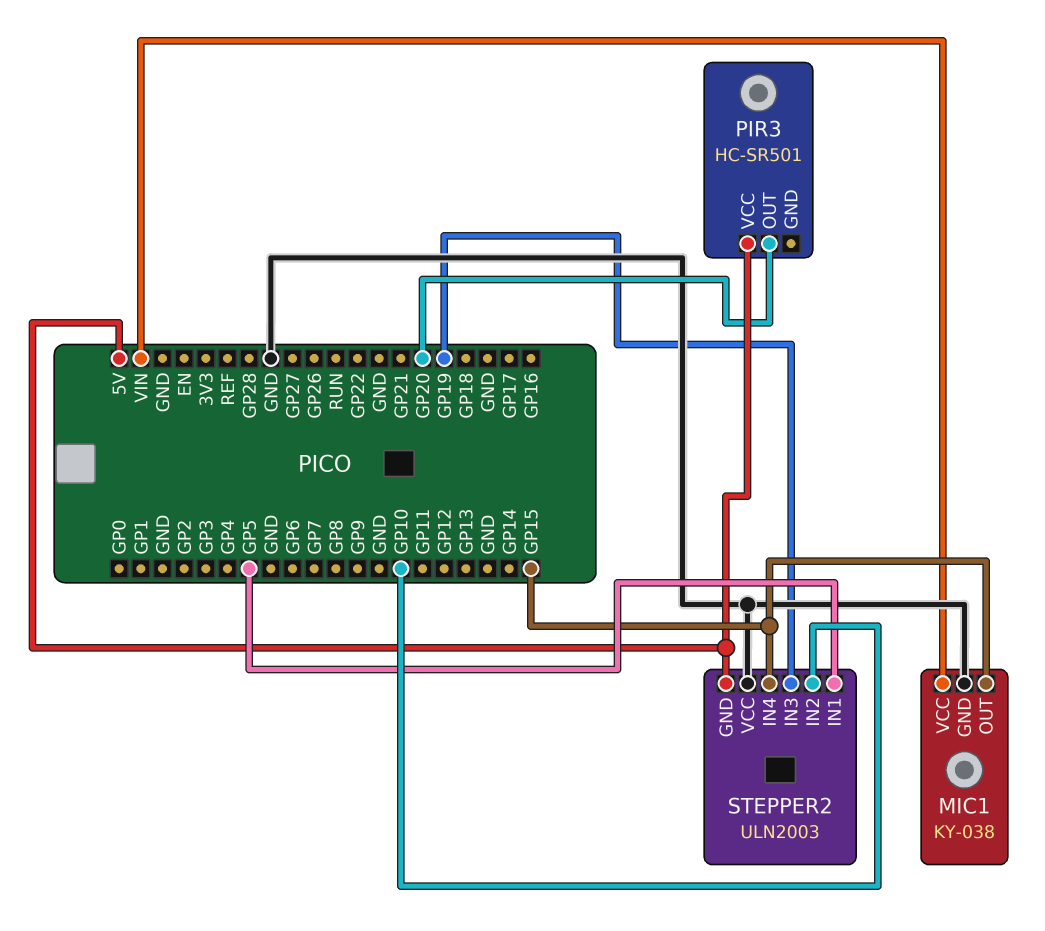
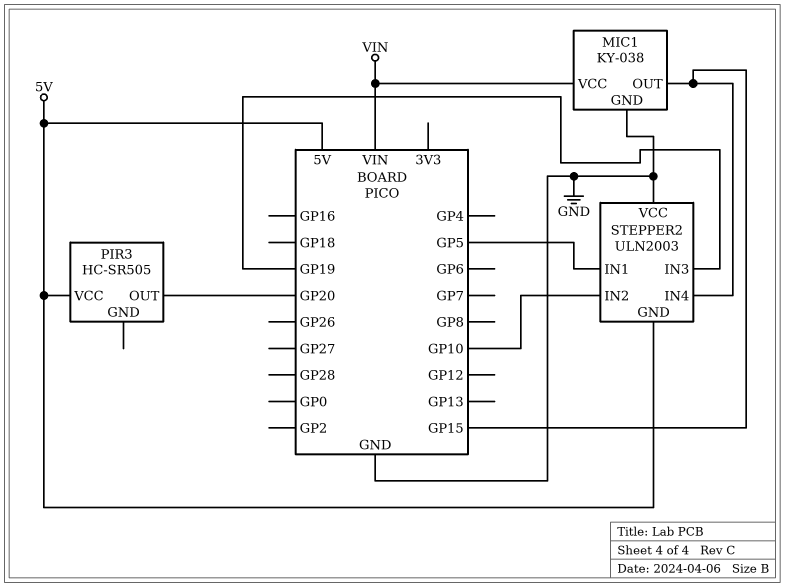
PIR3: HC-SR501 -> HC-SR505

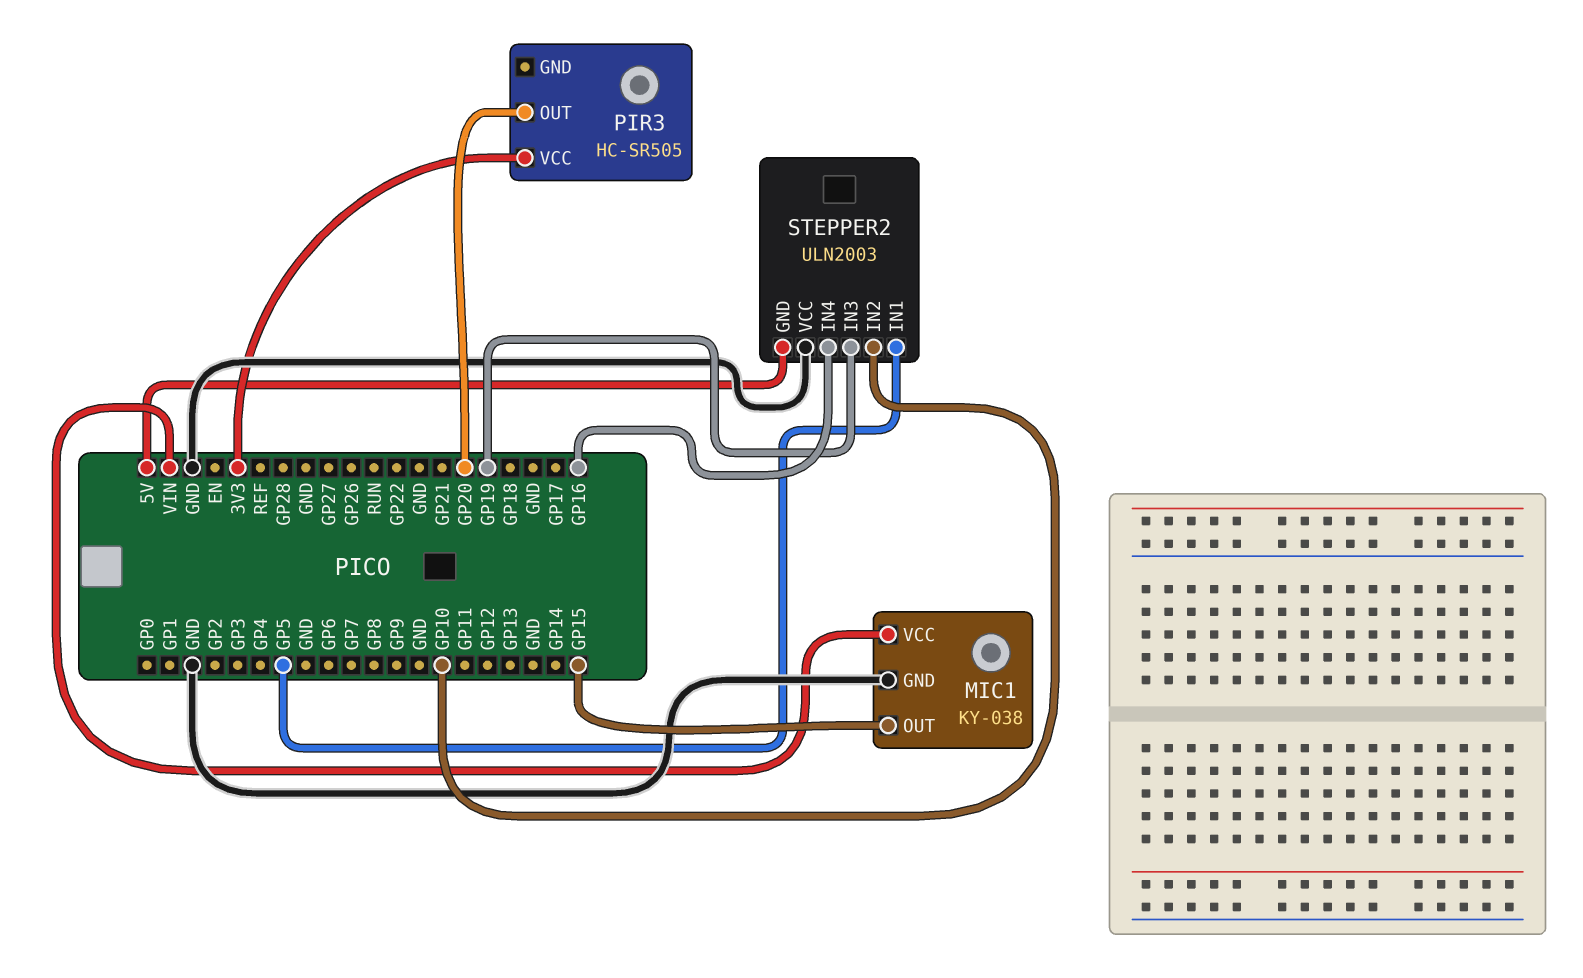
PIR3 pin VCC: 5V -> 3V3
STEPPER2 pin IN4: GP15 -> GP16

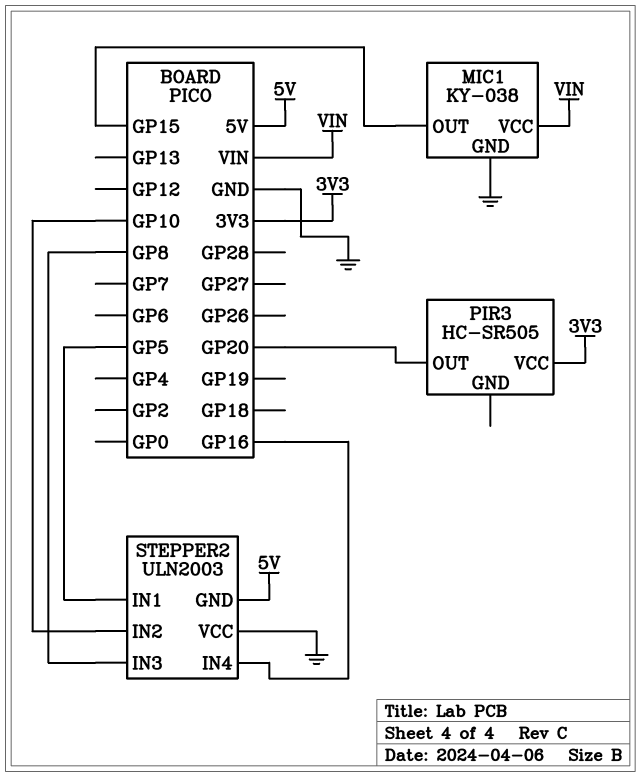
STEPPER2 pin IN3: GP19 -> GP8

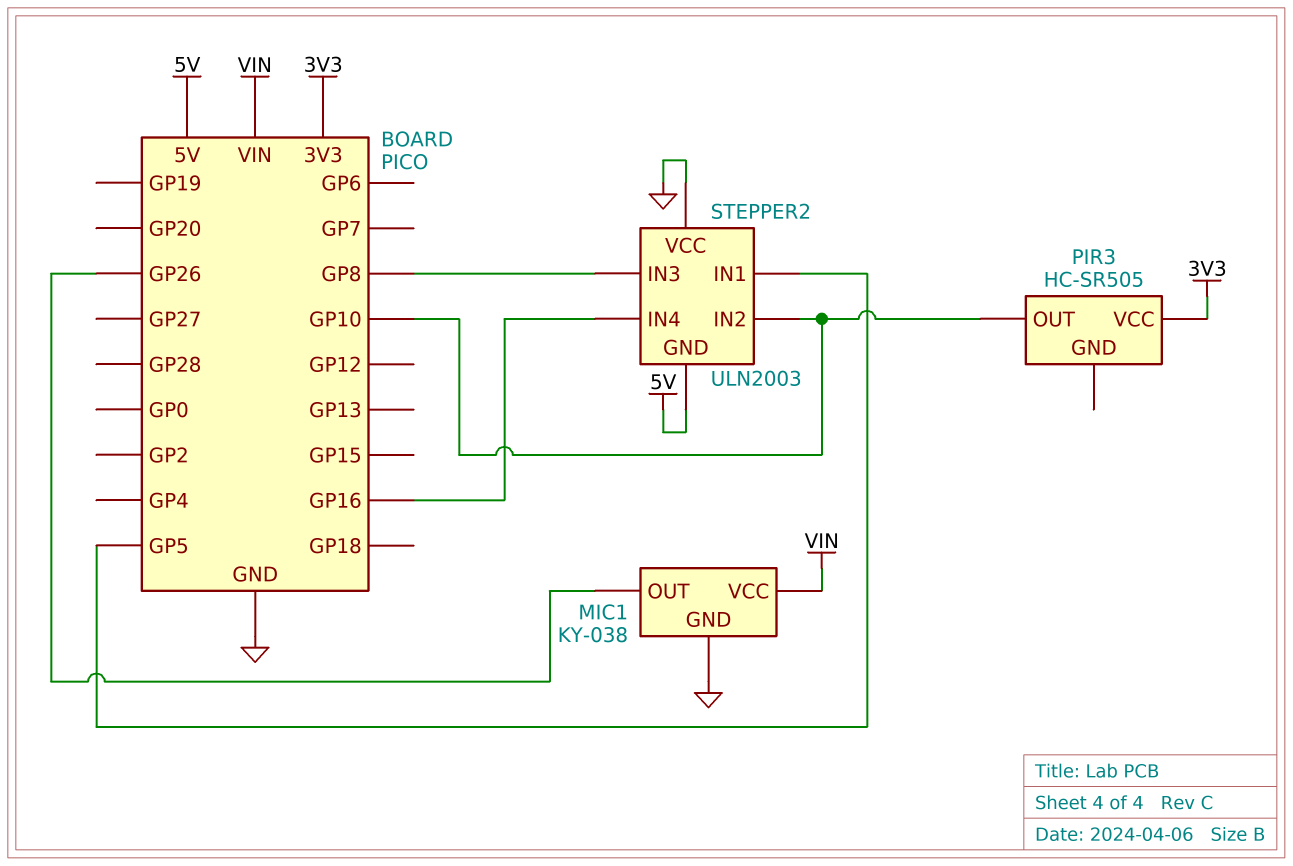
MIC1 pin OUT: GP15 -> GP26
PIR3 pin OUT: GP20 -> GP10

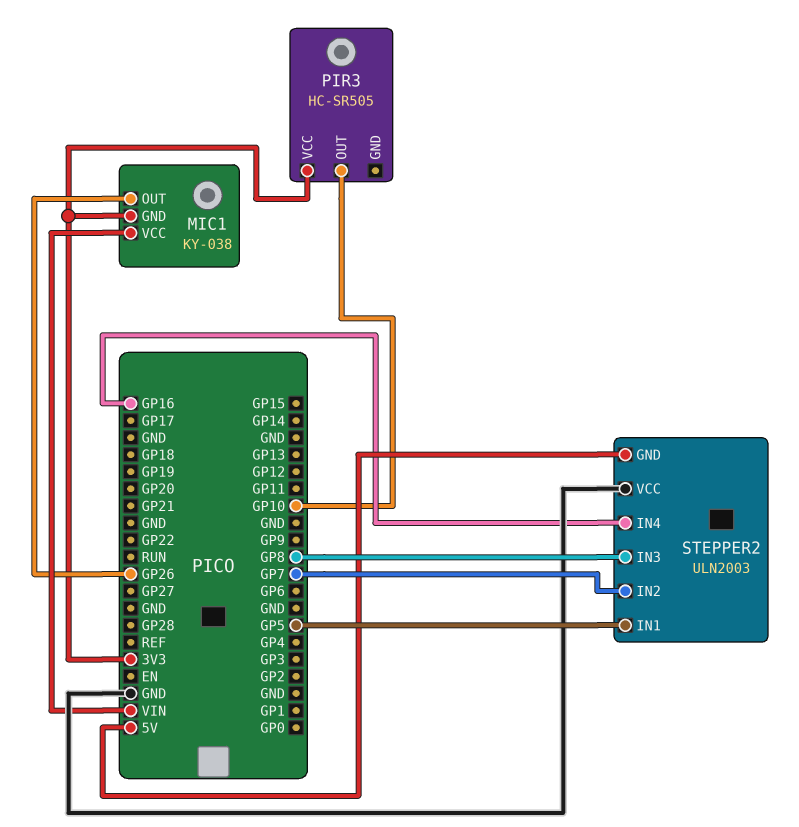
MIC1 pin GND: GND -> 3V3
STEPPER2 pin IN2: GP10 -> GP7

